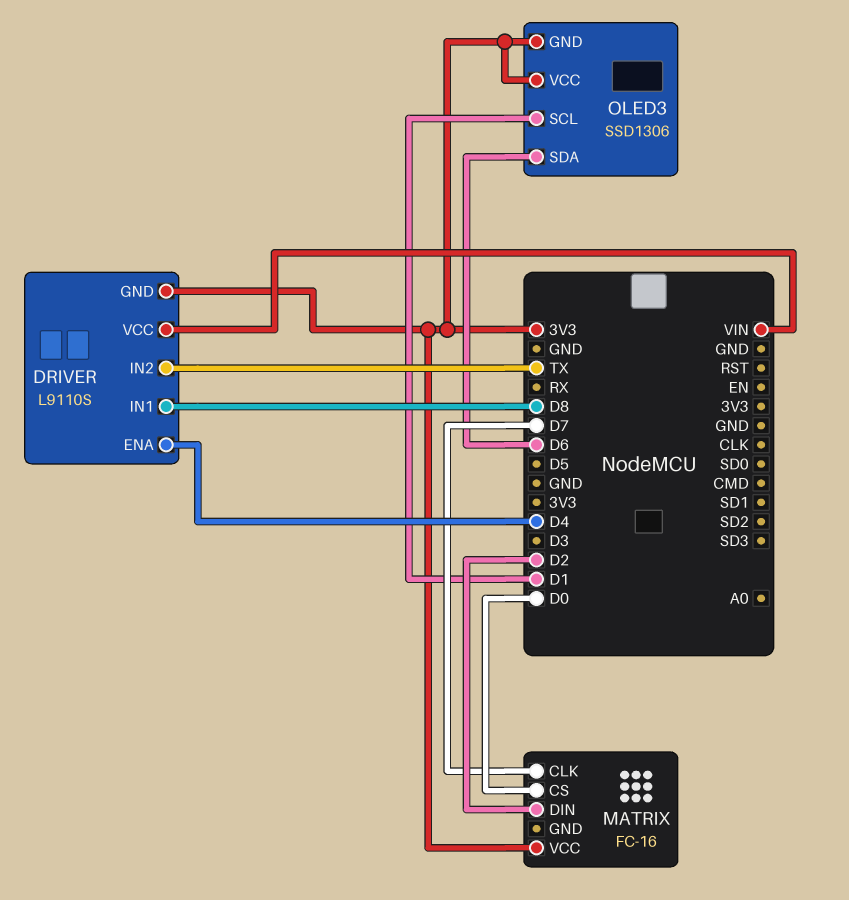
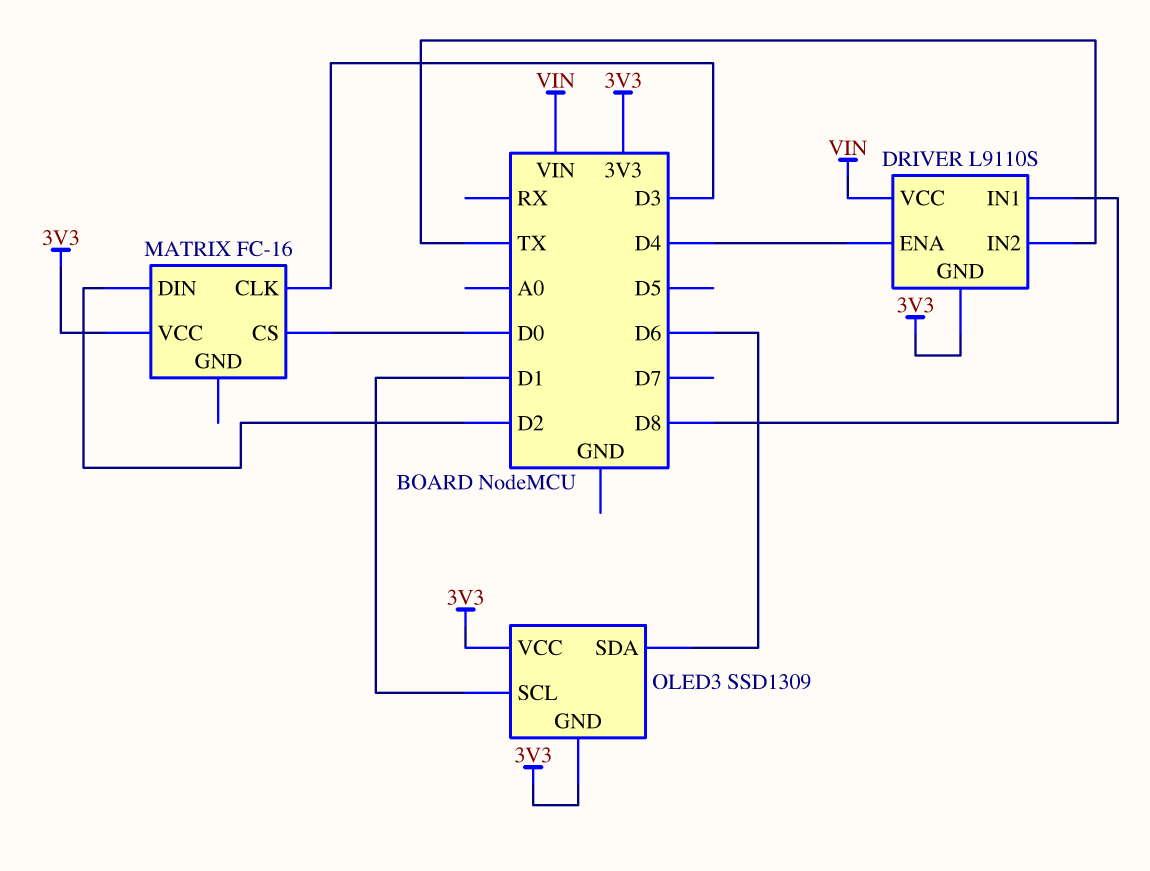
MATRIX pin CLK: D7 -> D3
OLED3: SSD1306 -> SSD1309

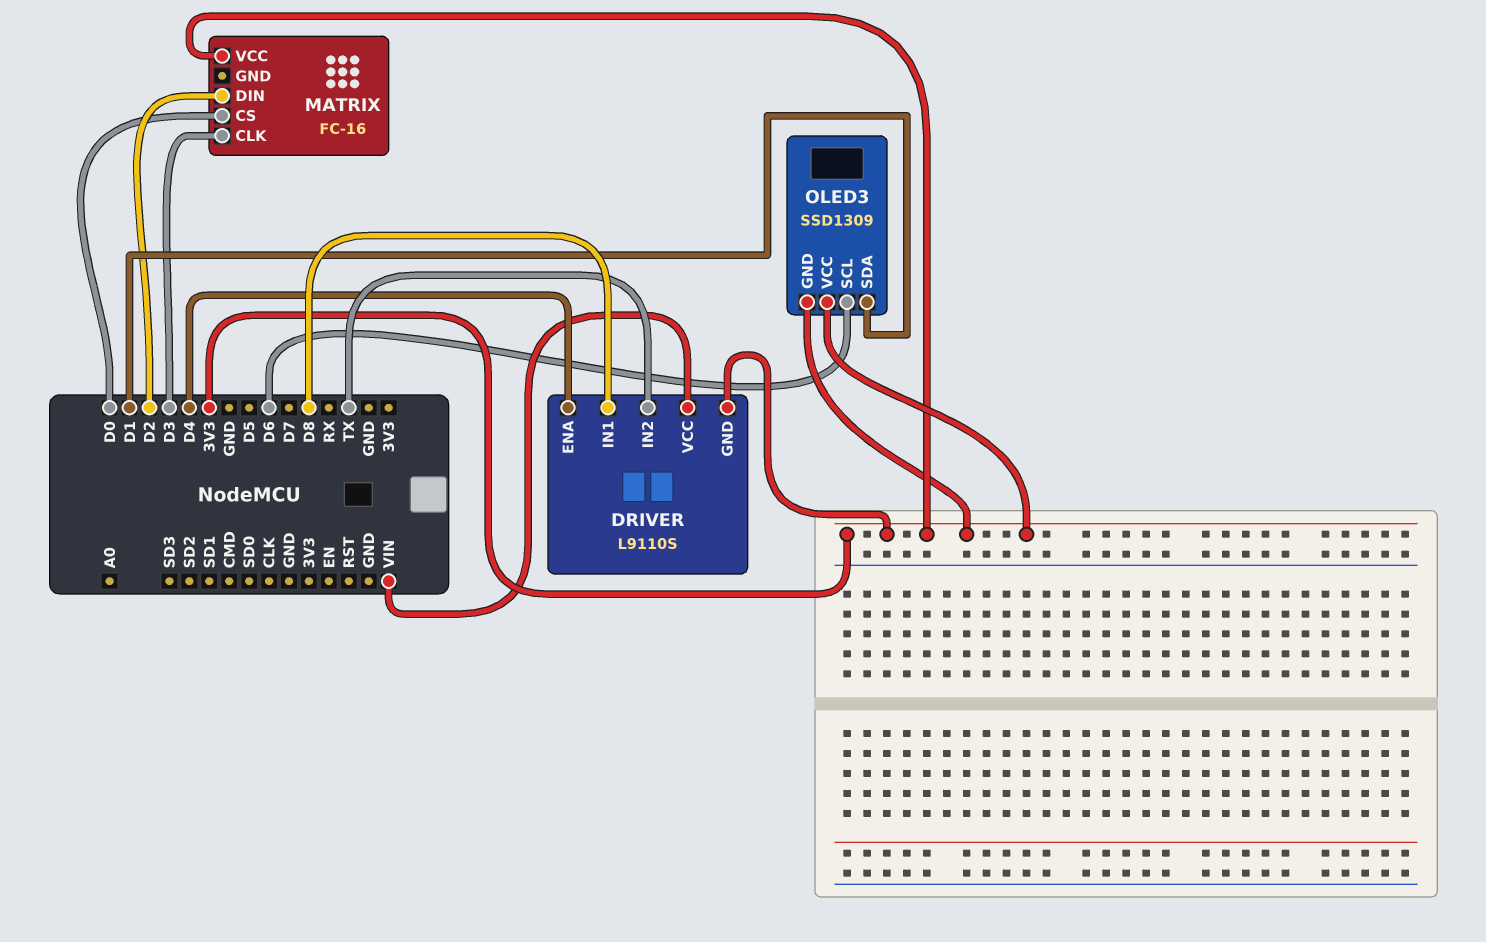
OLED3 pin SCL: D1 -> D6
OLED3 pin SDA: D6 -> D1

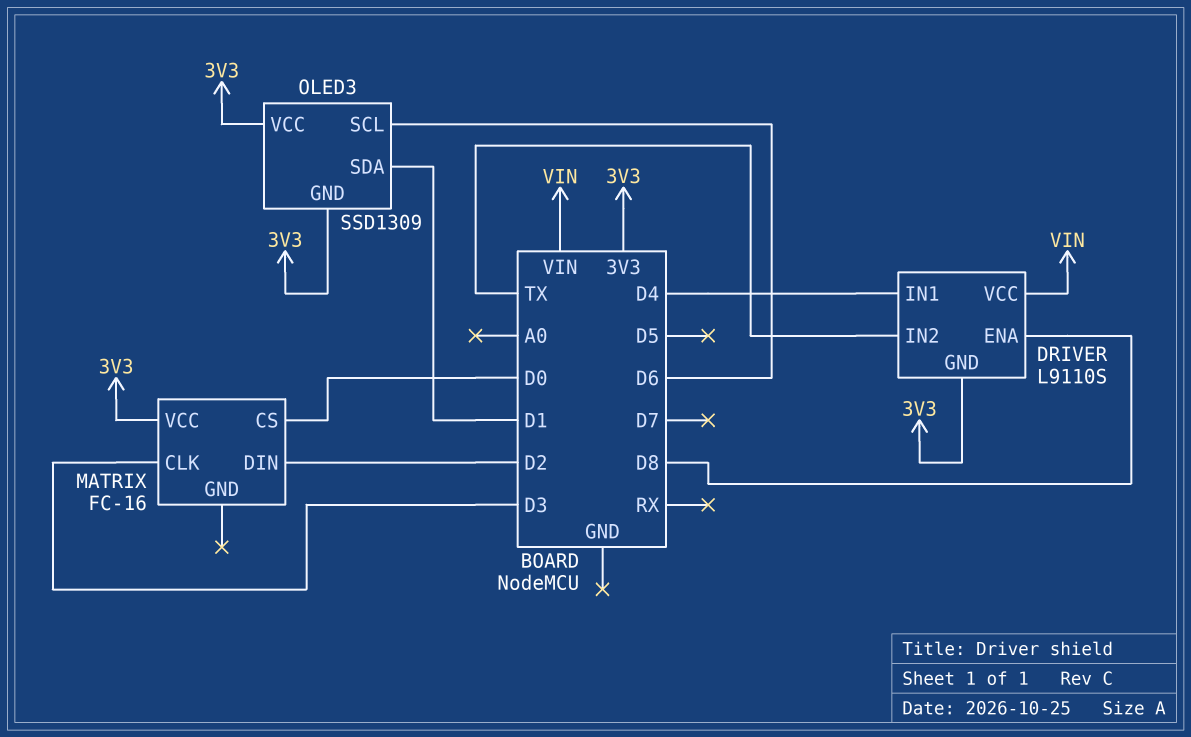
DRIVER pin ENA: D4 -> D8
DRIVER pin IN1: D8 -> D4

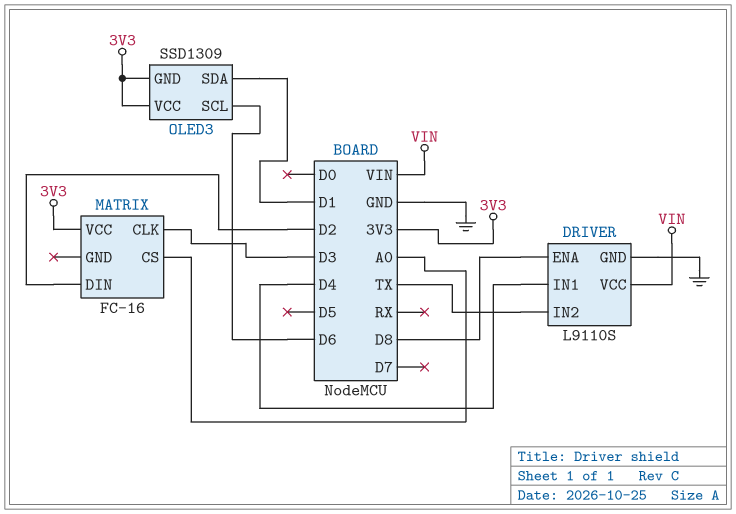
DRIVER pin GND: 3V3 -> GND
MATRIX pin CS: D0 -> A0

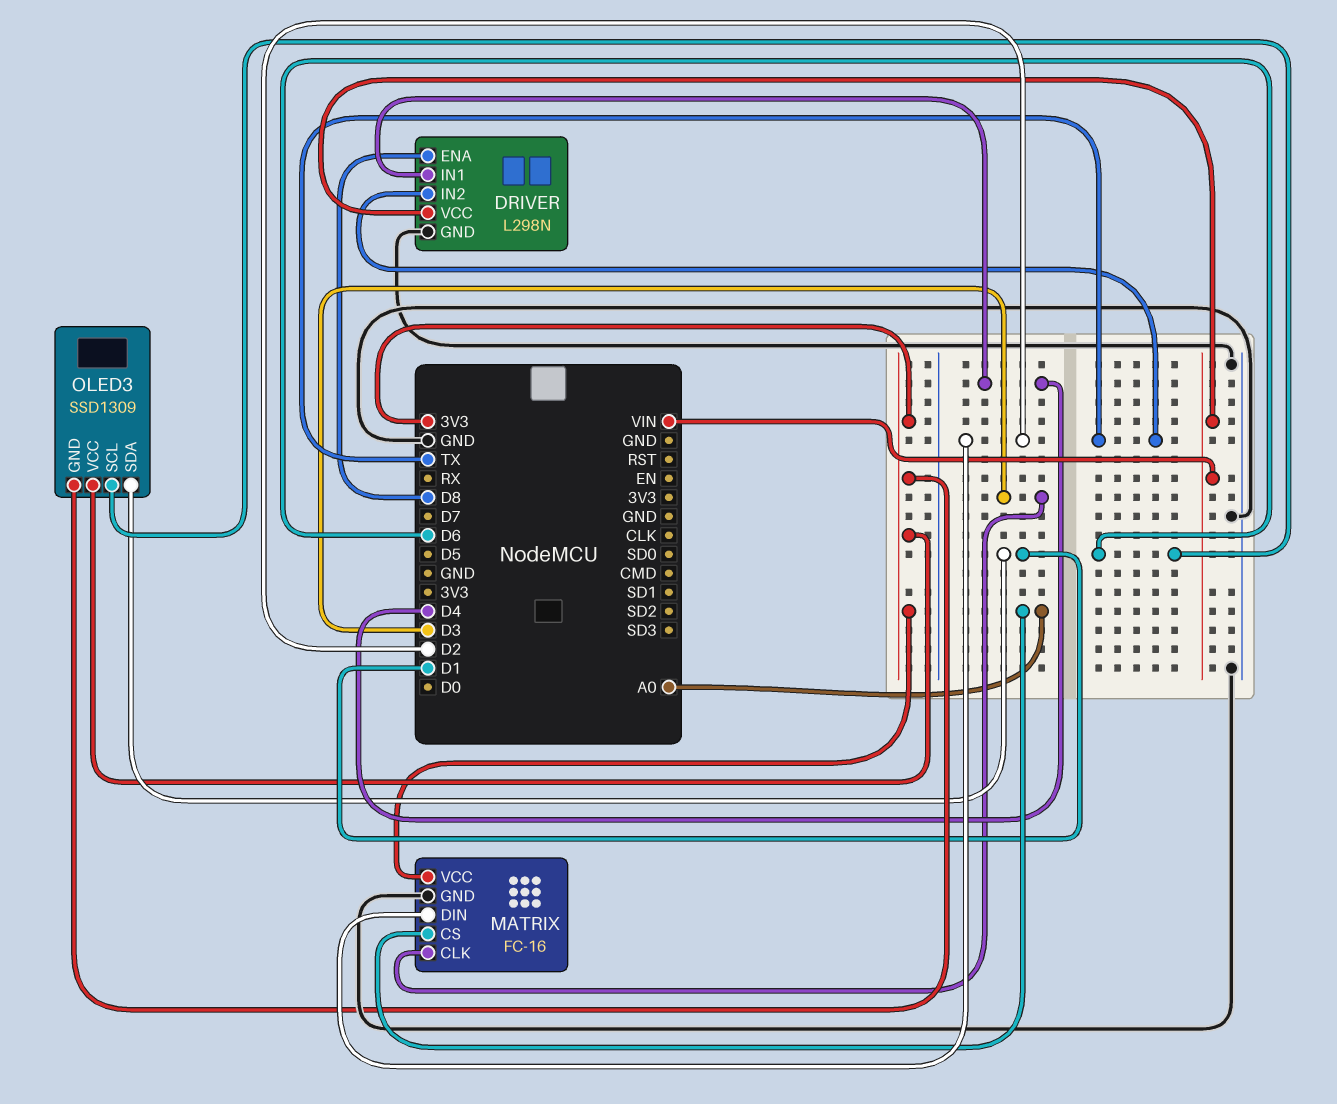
DRIVER: L9110S -> L298N
MATRIX pin GND: none -> GND

